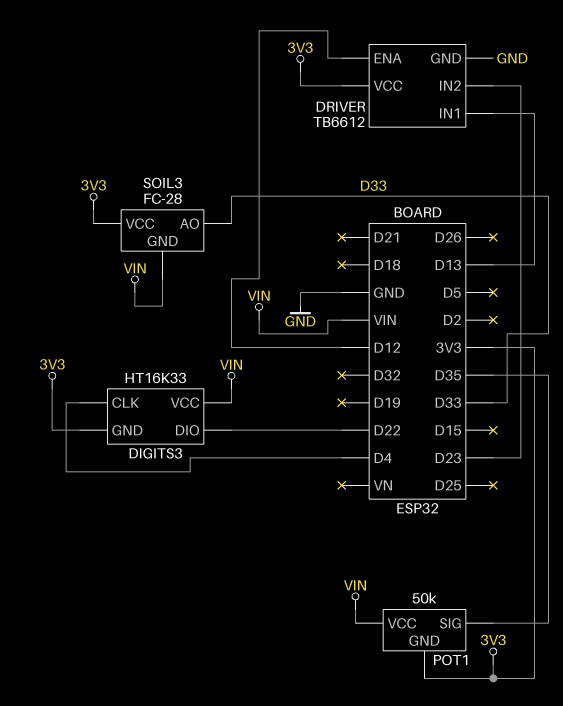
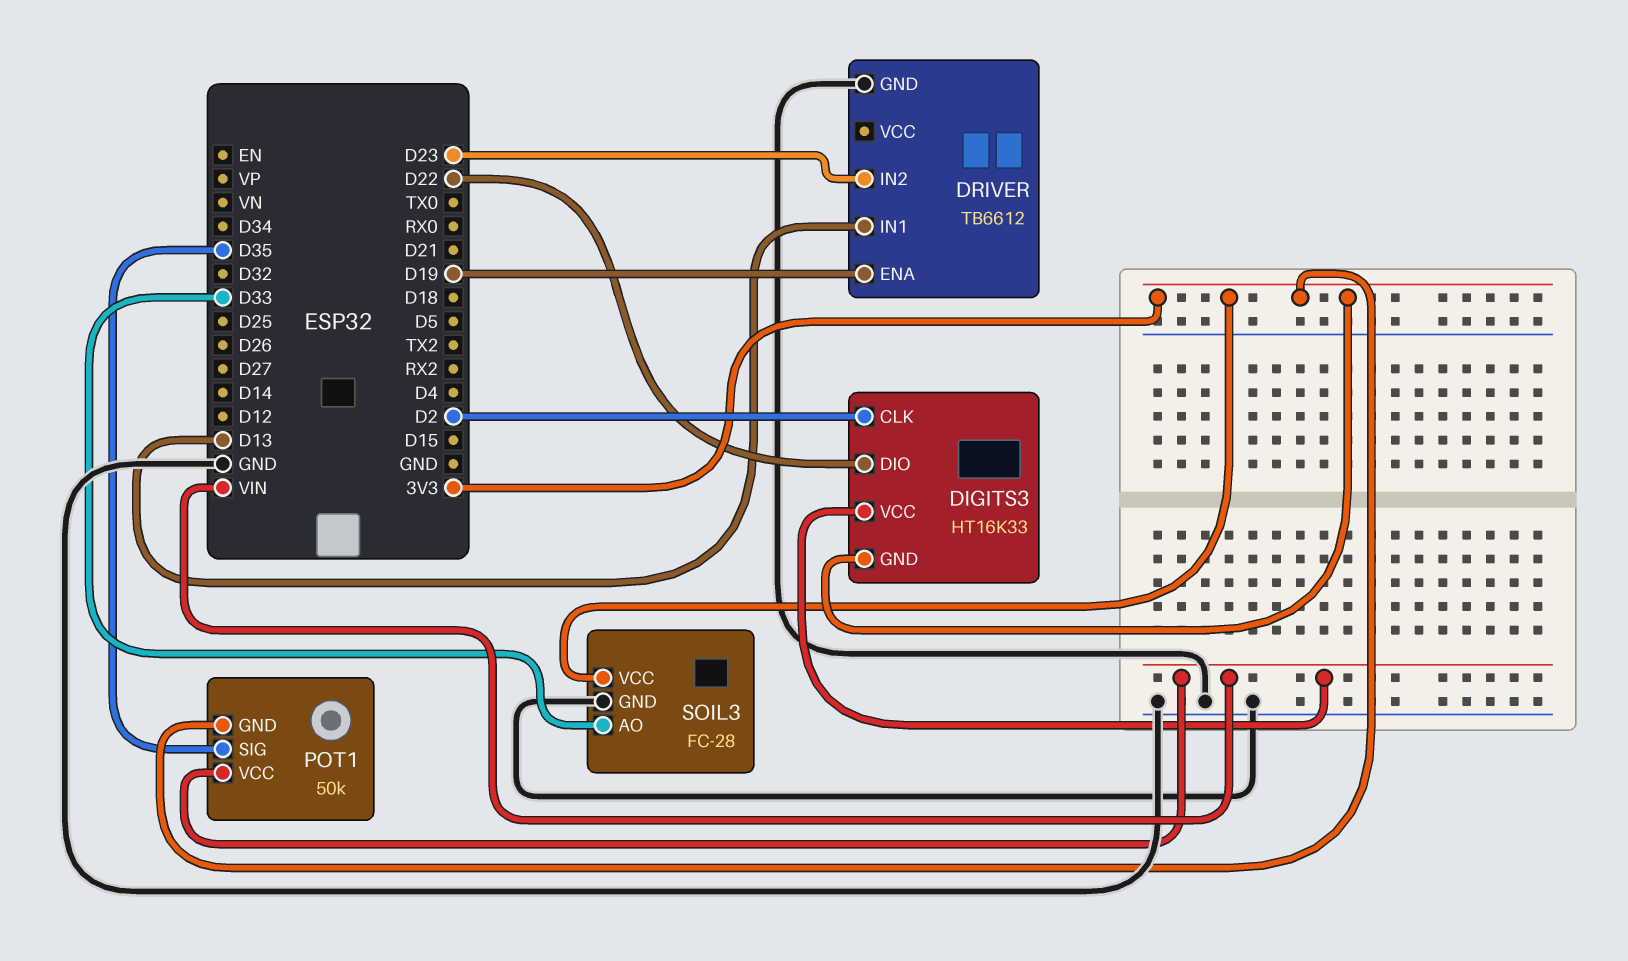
DIGITS3 pin CLK: D4 -> D2
DRIVER pin ENA: D12 -> D19
DRIVER pin VCC: 3V3 -> none
SOIL3 pin GND: VIN -> GND

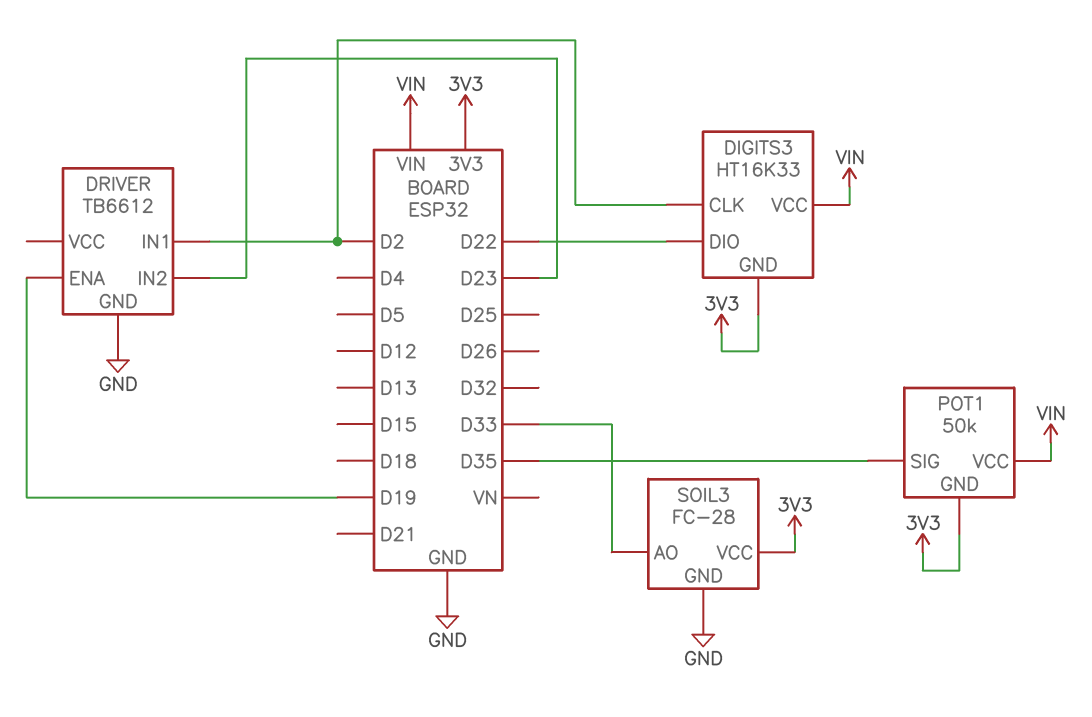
DRIVER pin IN1: D13 -> D2

